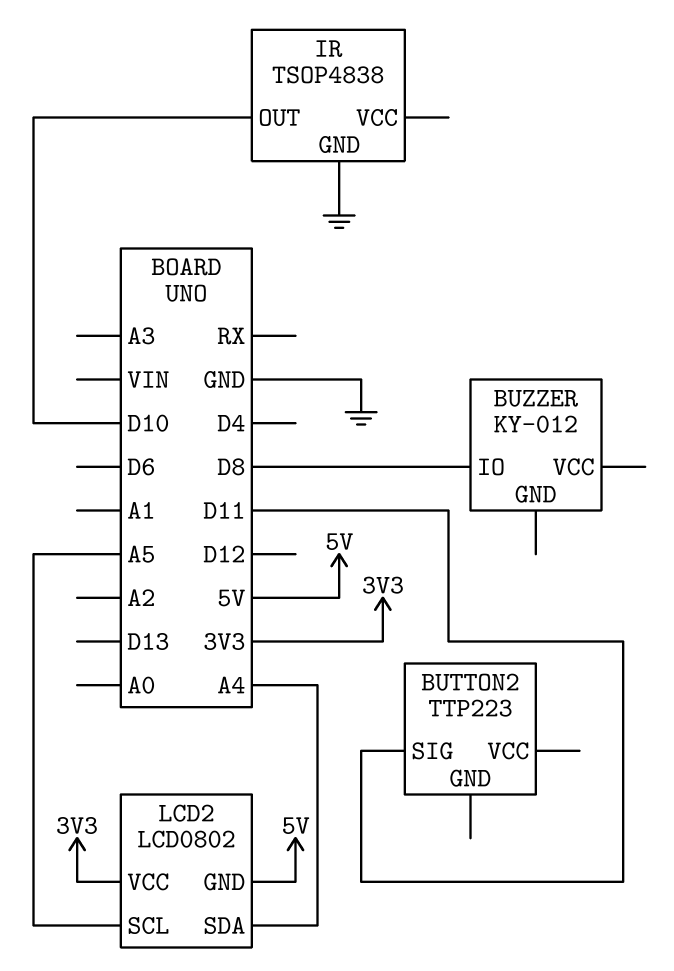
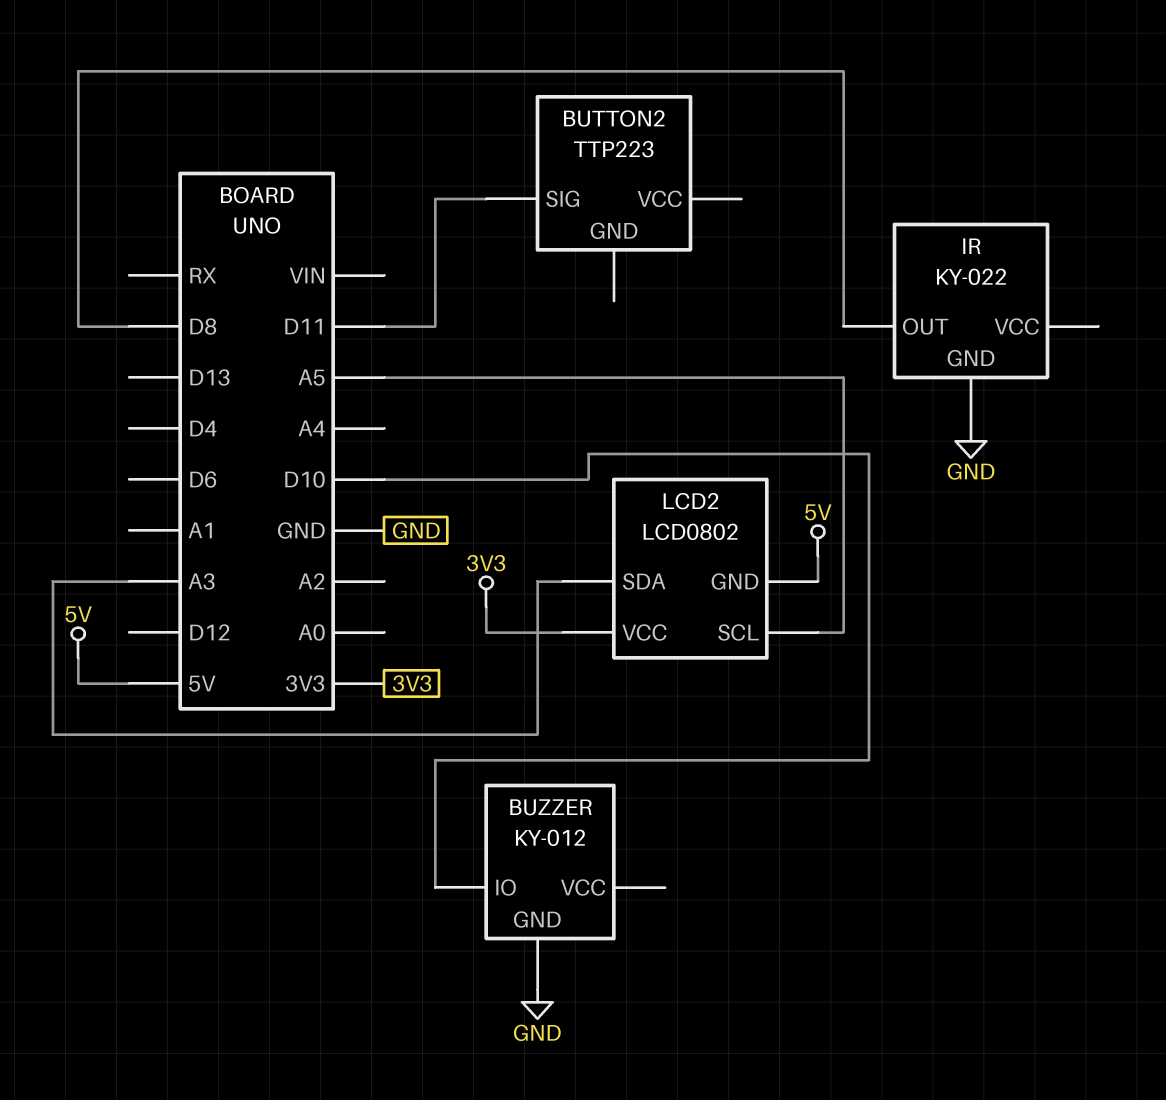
BUZZER pin GND: none -> GND
BUZZER pin IO: D8 -> D10
IR: TSOP4838 -> KY-022
IR pin OUT: D10 -> D8
LCD2 pin SDA: A4 -> A3

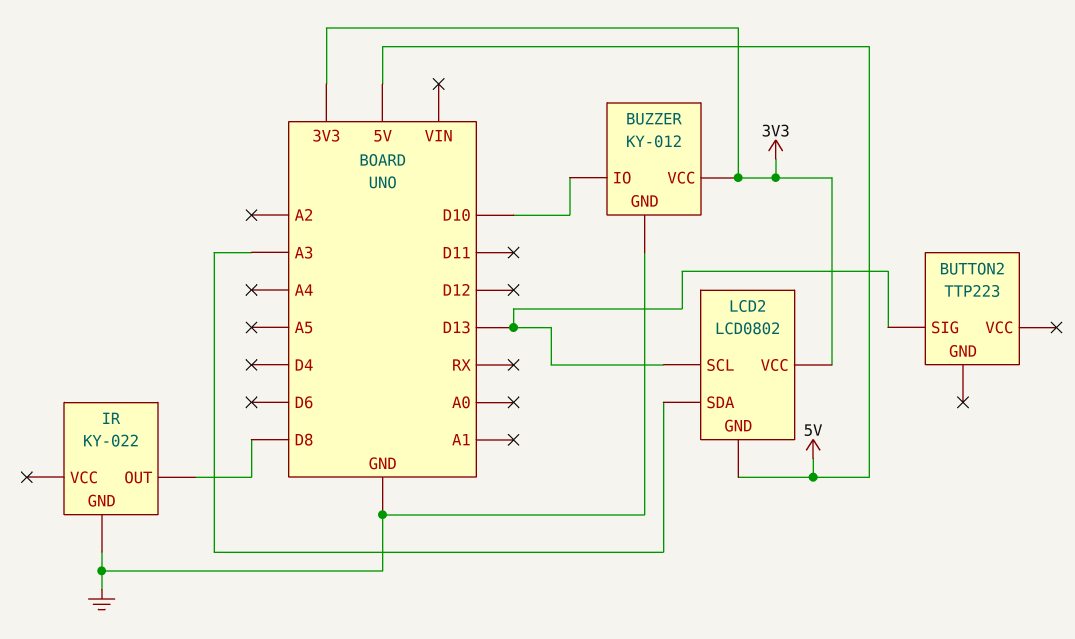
BUTTON2 pin SIG: D11 -> D13
BUZZER pin VCC: none -> 3V3
LCD2 pin SCL: A5 -> D13

